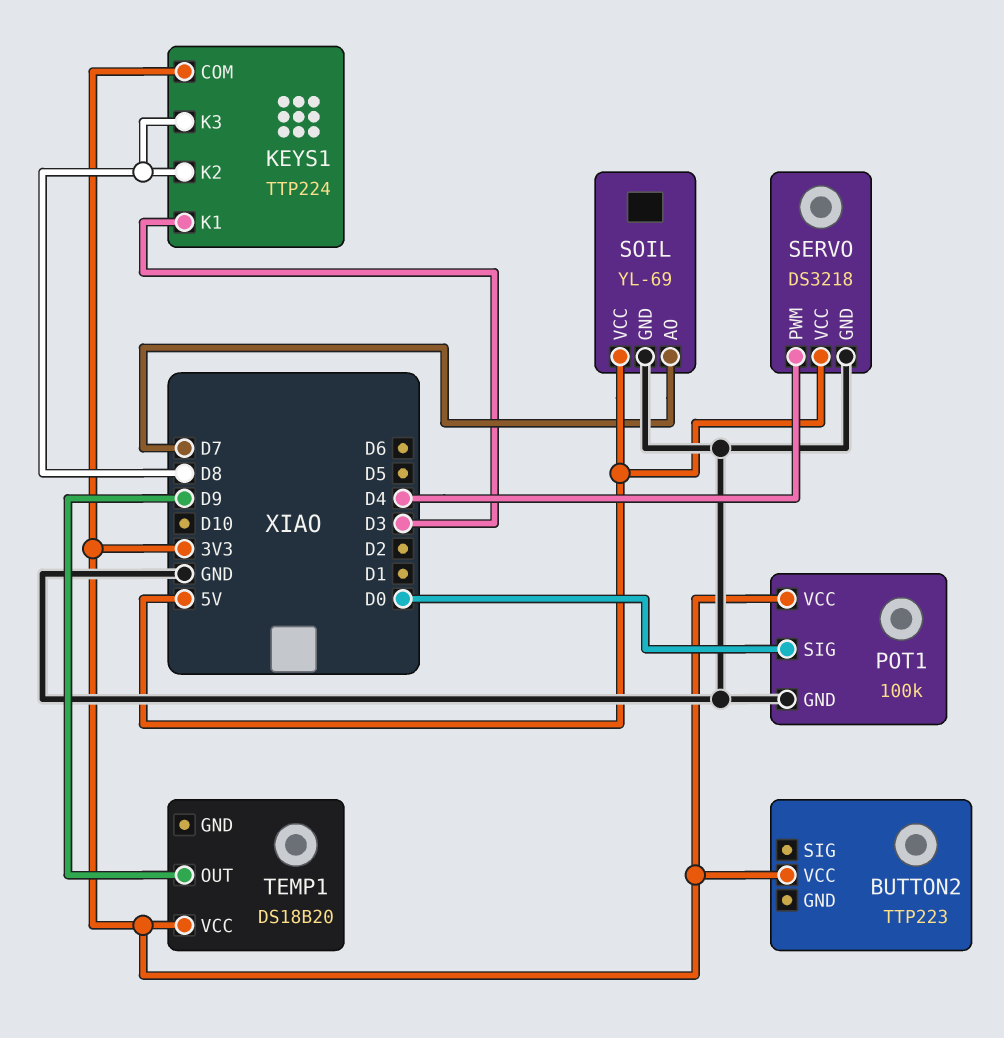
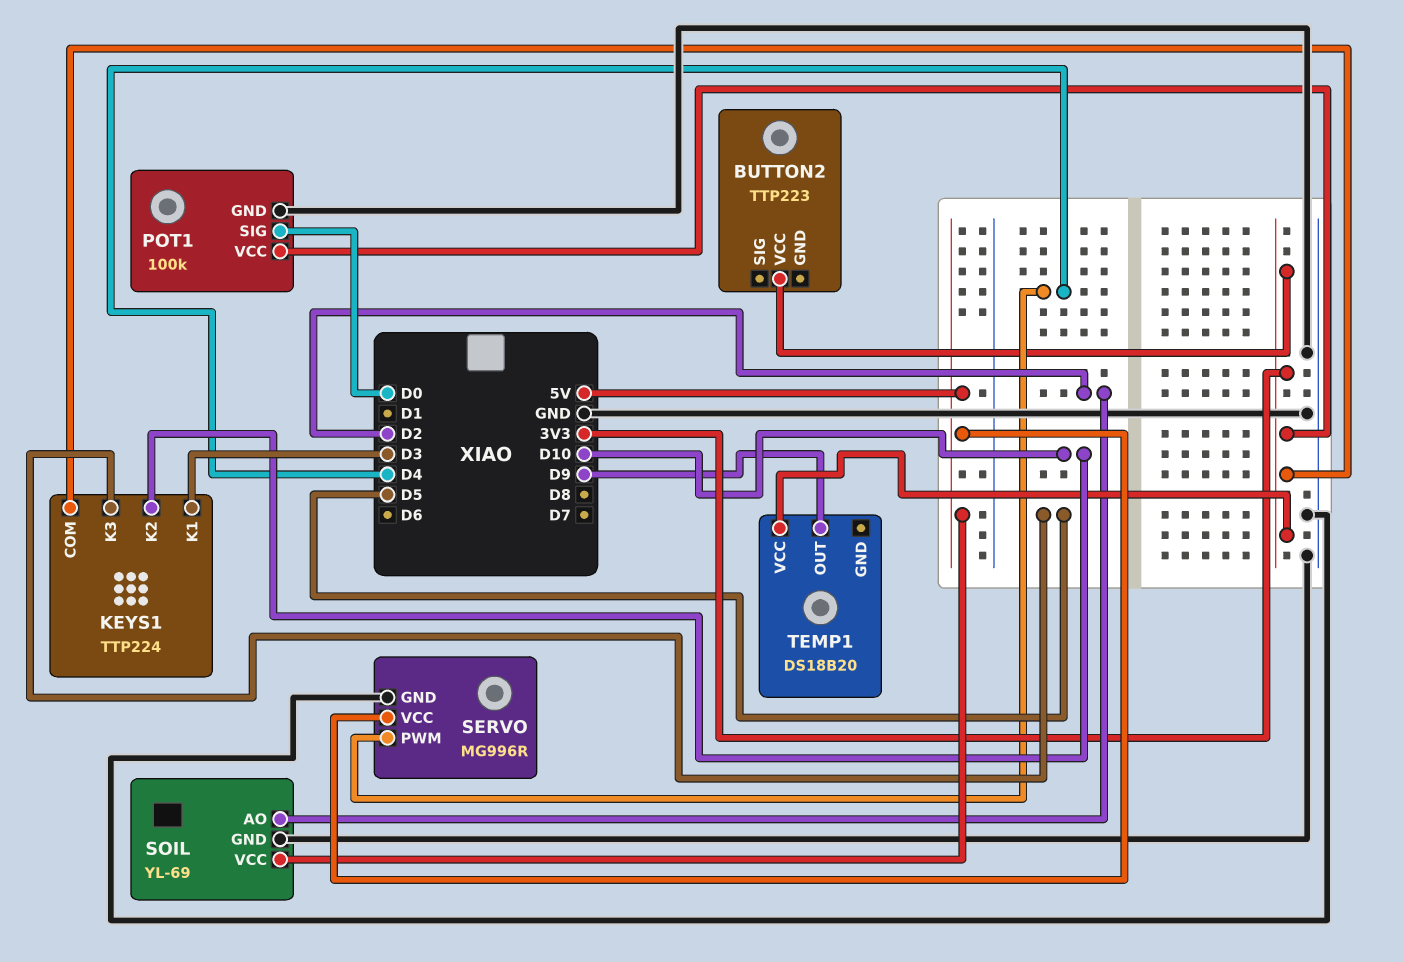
KEYS1 pin K2: D8 -> D10
KEYS1 pin K3: D8 -> D5
SERVO: DS3218 -> MG996R
SOIL pin AO: D7 -> D2

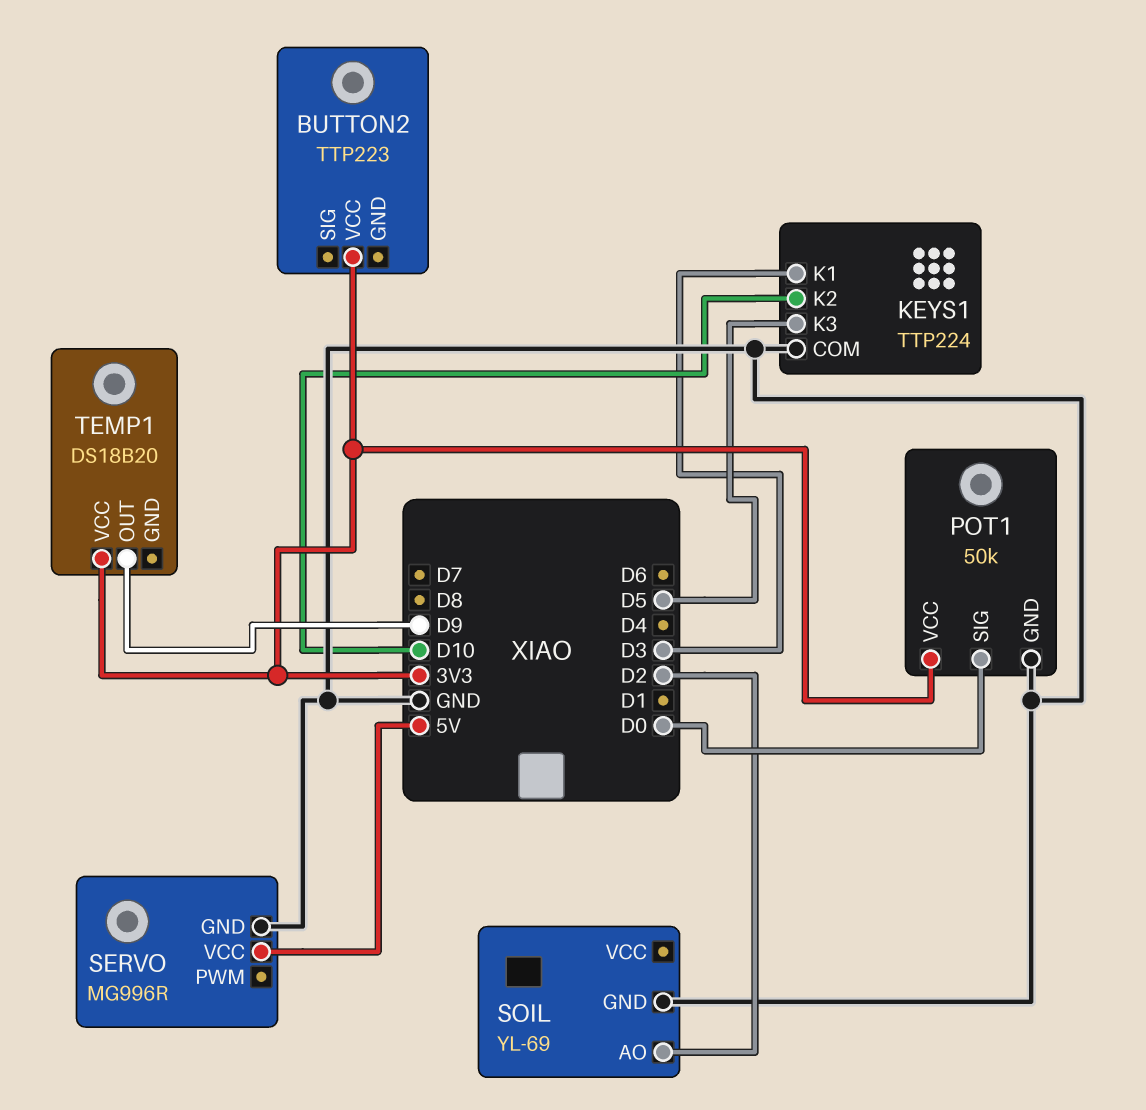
KEYS1 pin COM: 3V3 -> GND
POT1: 100k -> 50k
SERVO pin PWM: D4 -> none
SOIL pin VCC: 5V -> none

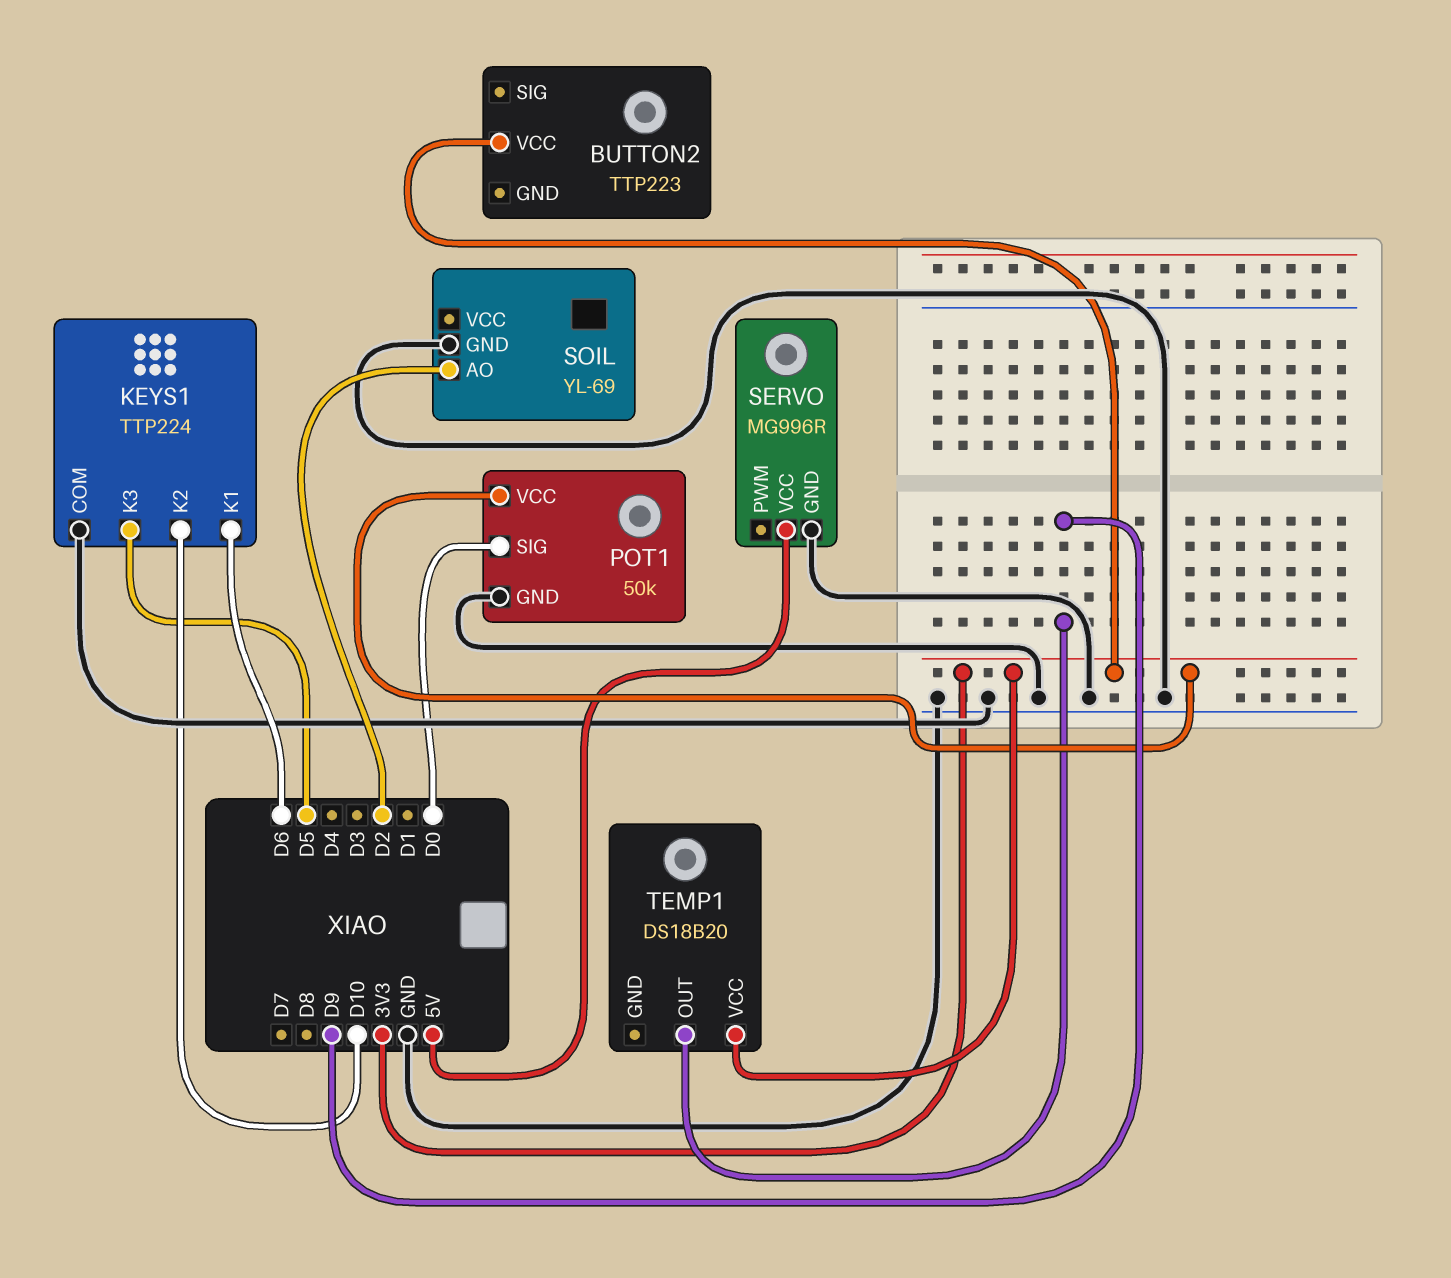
KEYS1 pin K1: D3 -> D6

